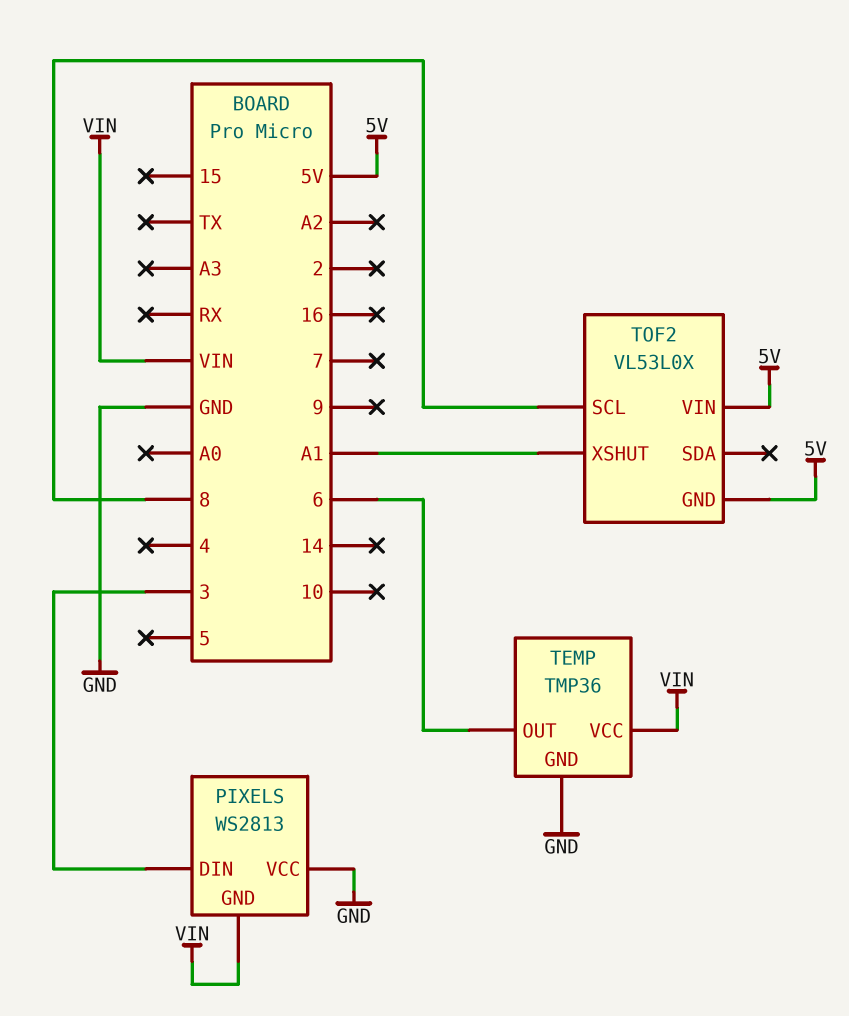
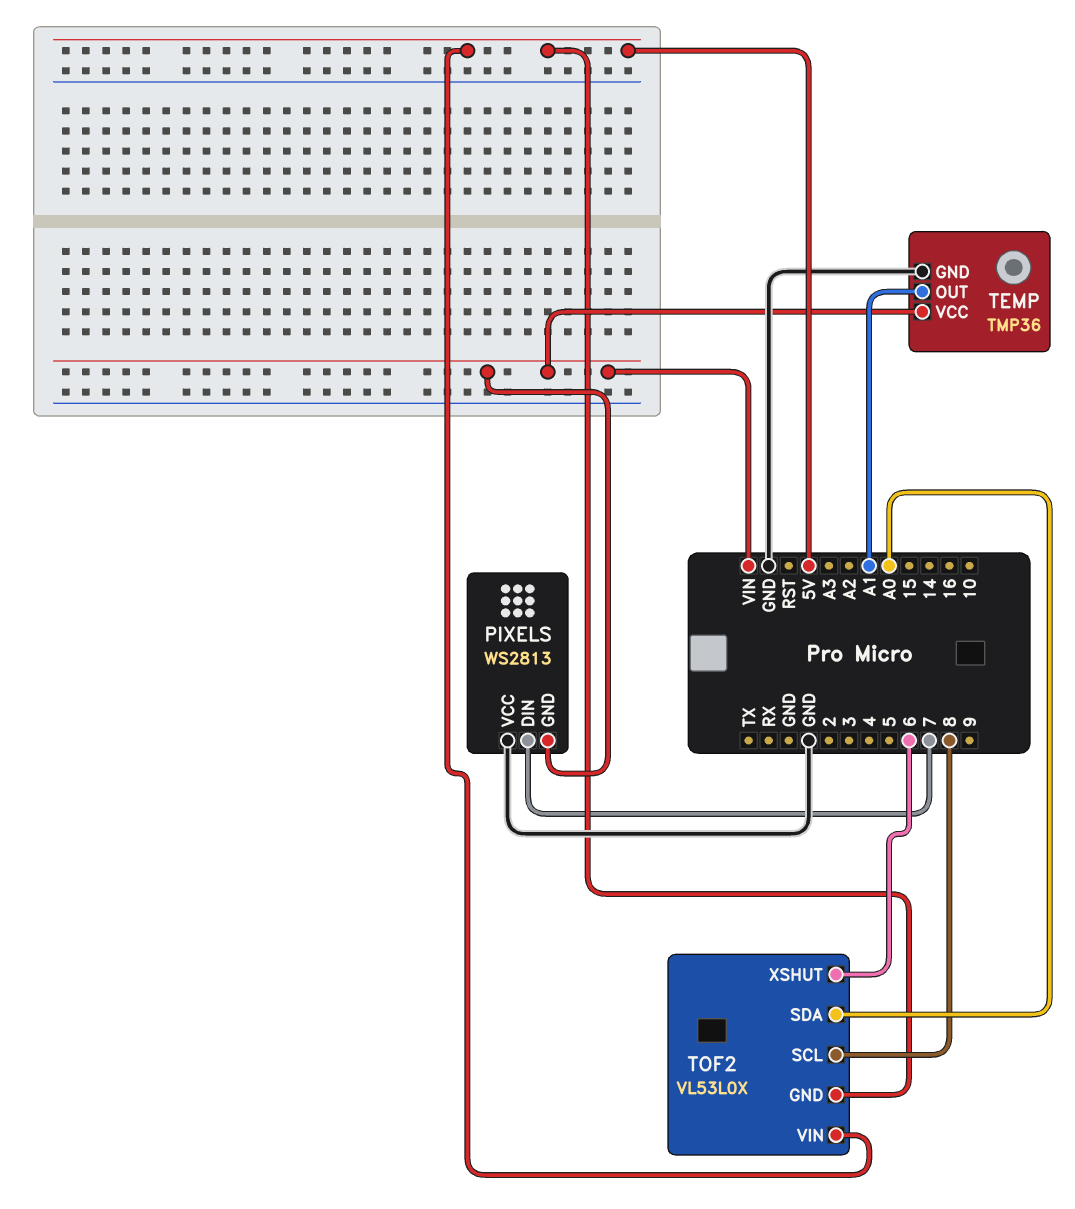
PIXELS pin DIN: 3 -> 7
TEMP pin OUT: 6 -> A1
TOF2 pin SDA: none -> A0
TOF2 pin XSHUT: A1 -> 6

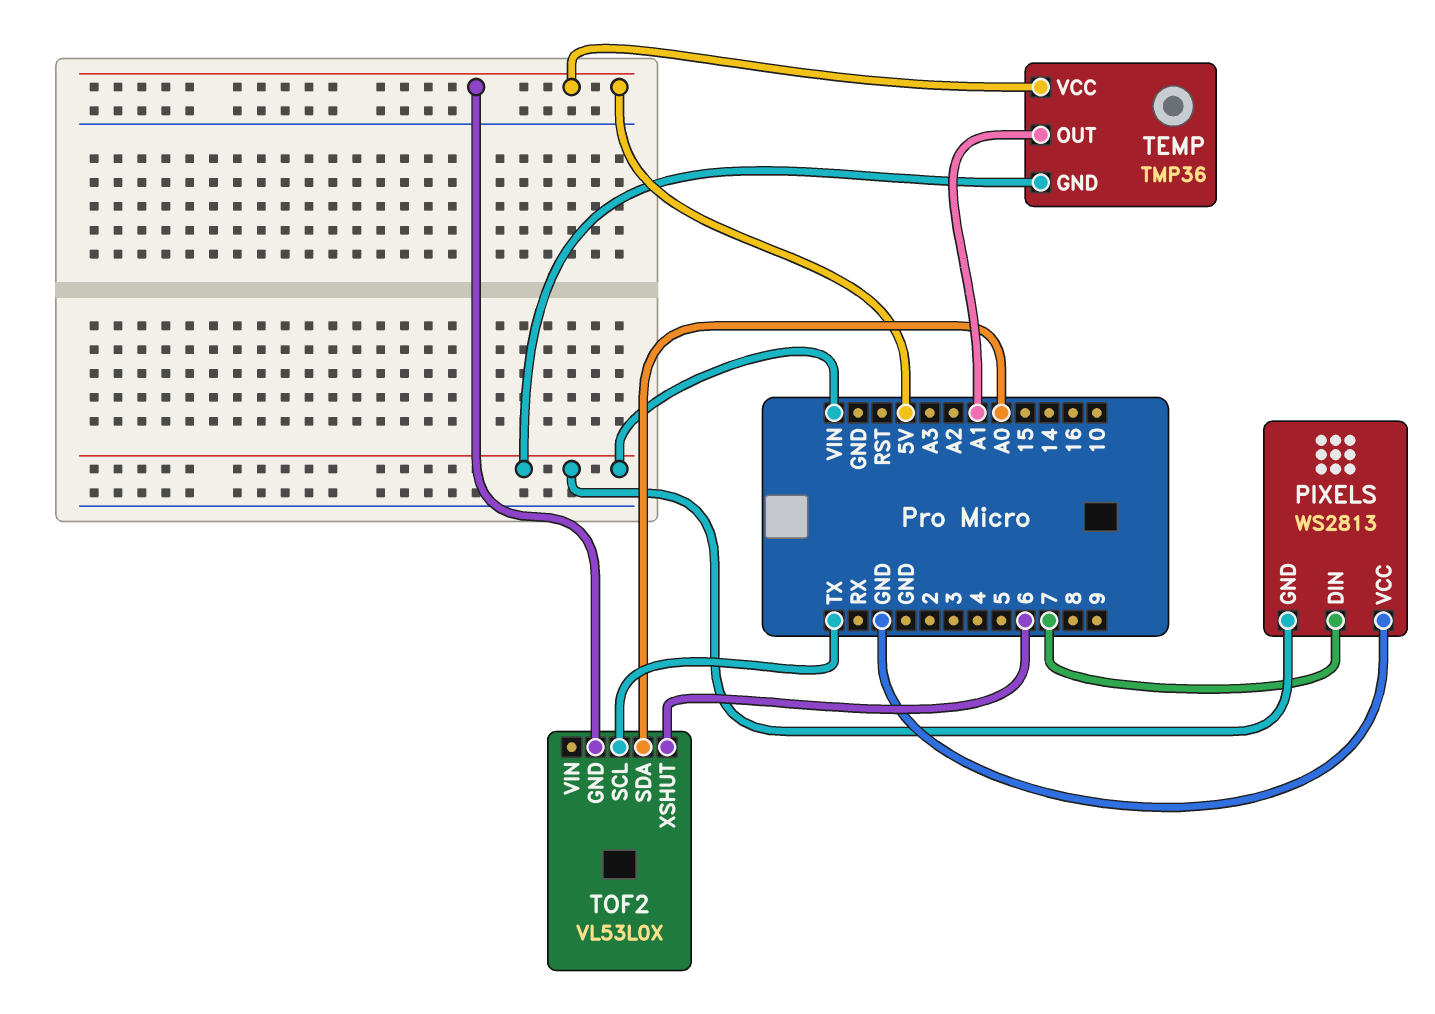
TEMP pin GND: GND -> VIN
TEMP pin VCC: VIN -> 5V
TOF2 pin SCL: 8 -> TX
TOF2 pin VIN: 5V -> none

